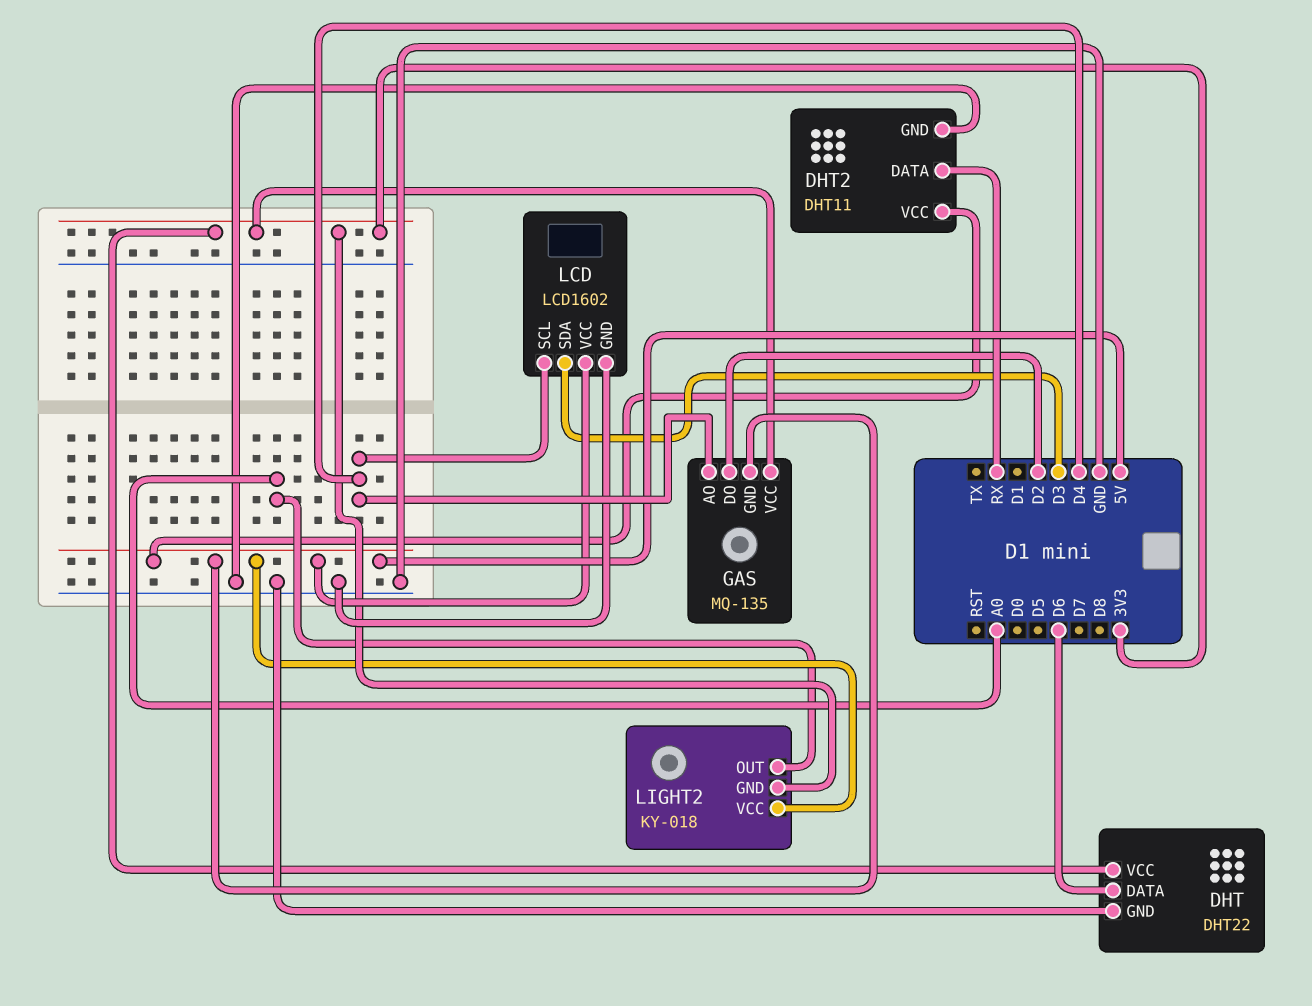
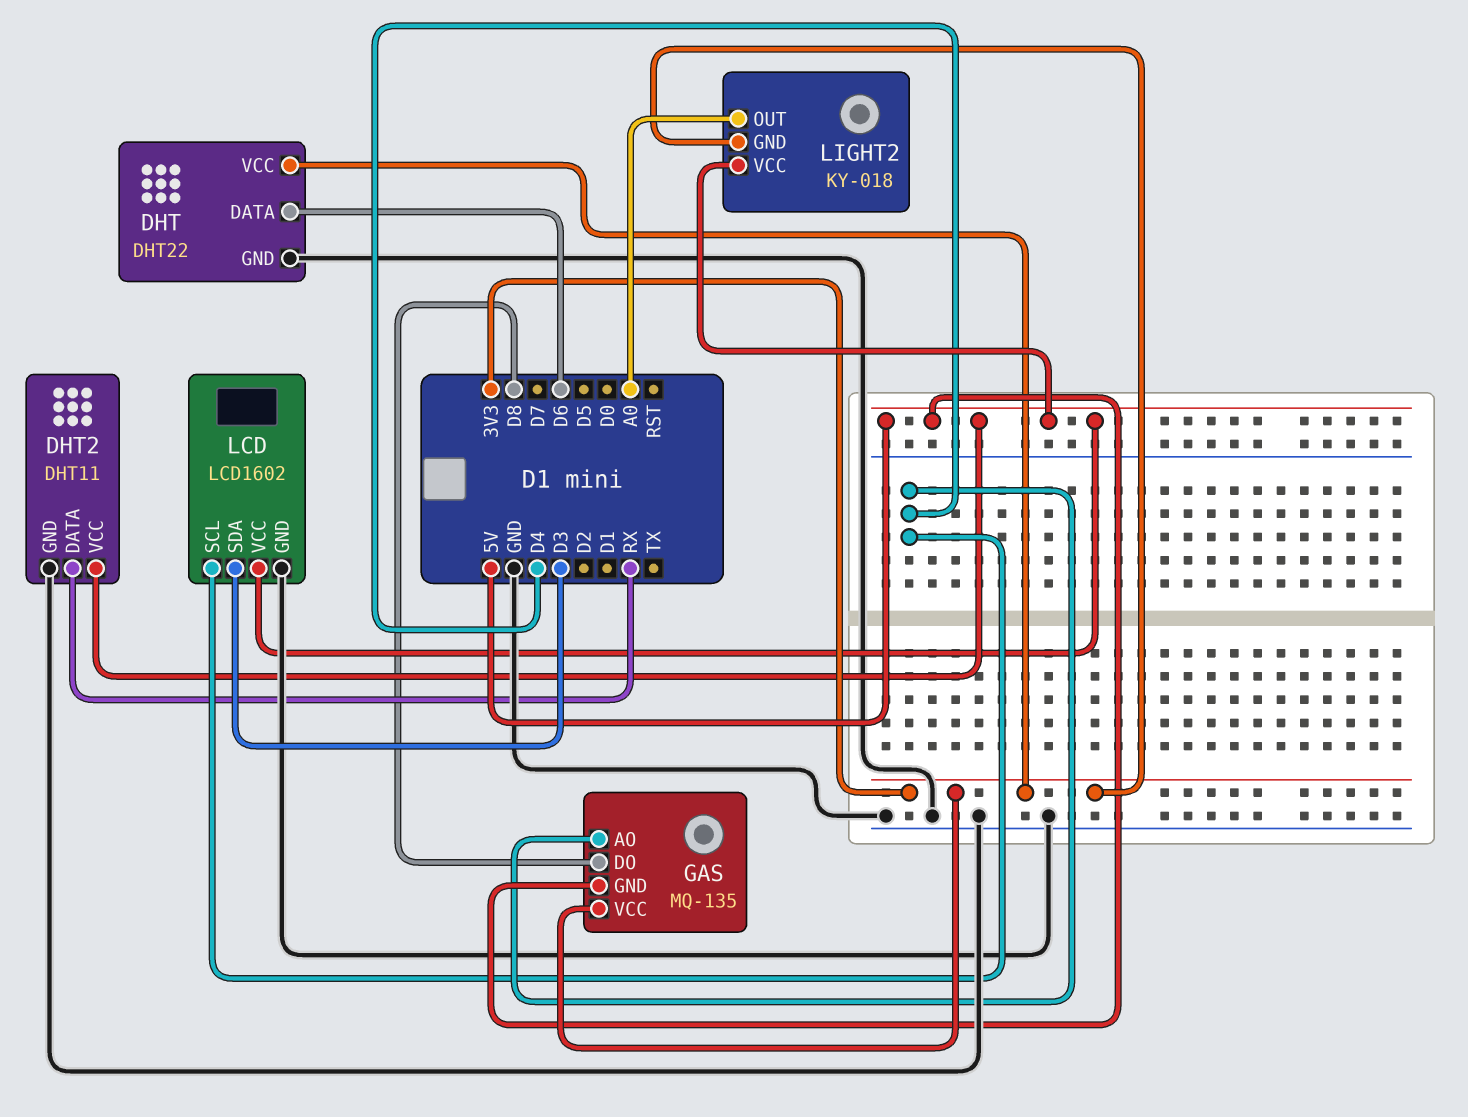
GAS pin DO: D2 -> D8

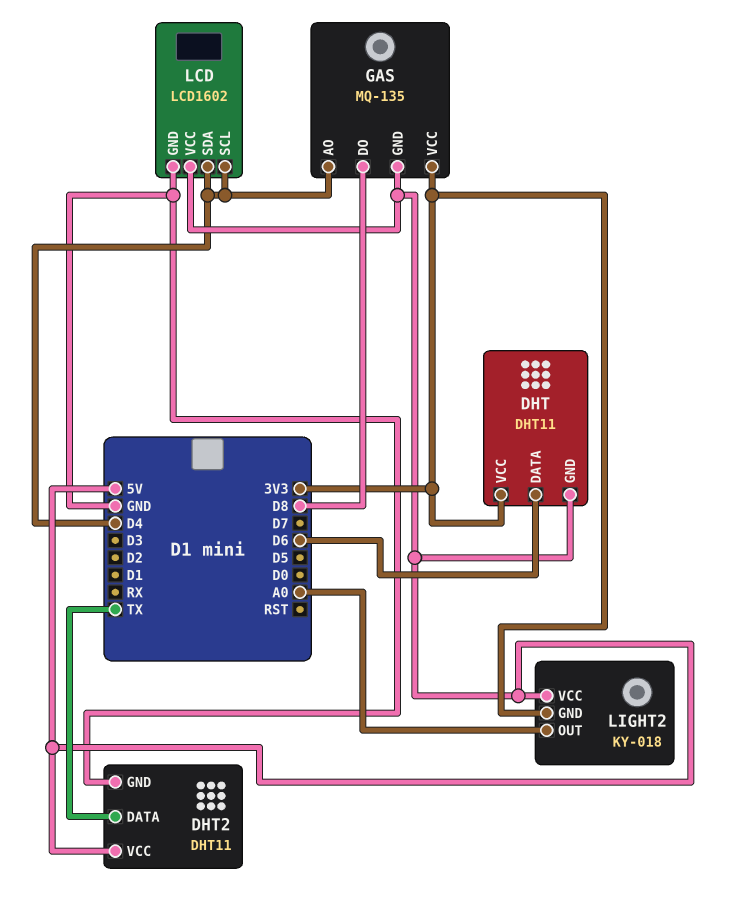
DHT: DHT22 -> DHT11
DHT pin GND: GND -> 5V
DHT2 pin DATA: RX -> TX
LCD pin SDA: D3 -> D4

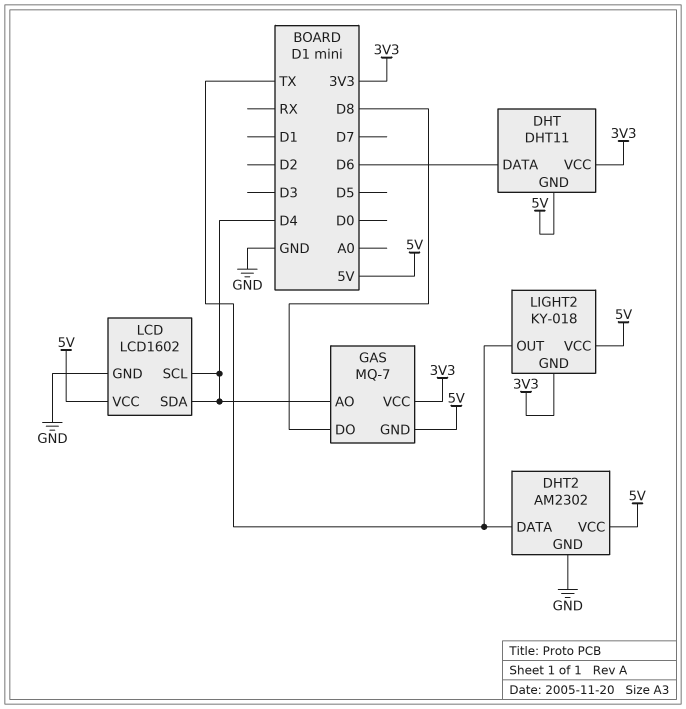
DHT2: DHT11 -> AM2302
GAS: MQ-135 -> MQ-7
LIGHT2 pin OUT: A0 -> TX

